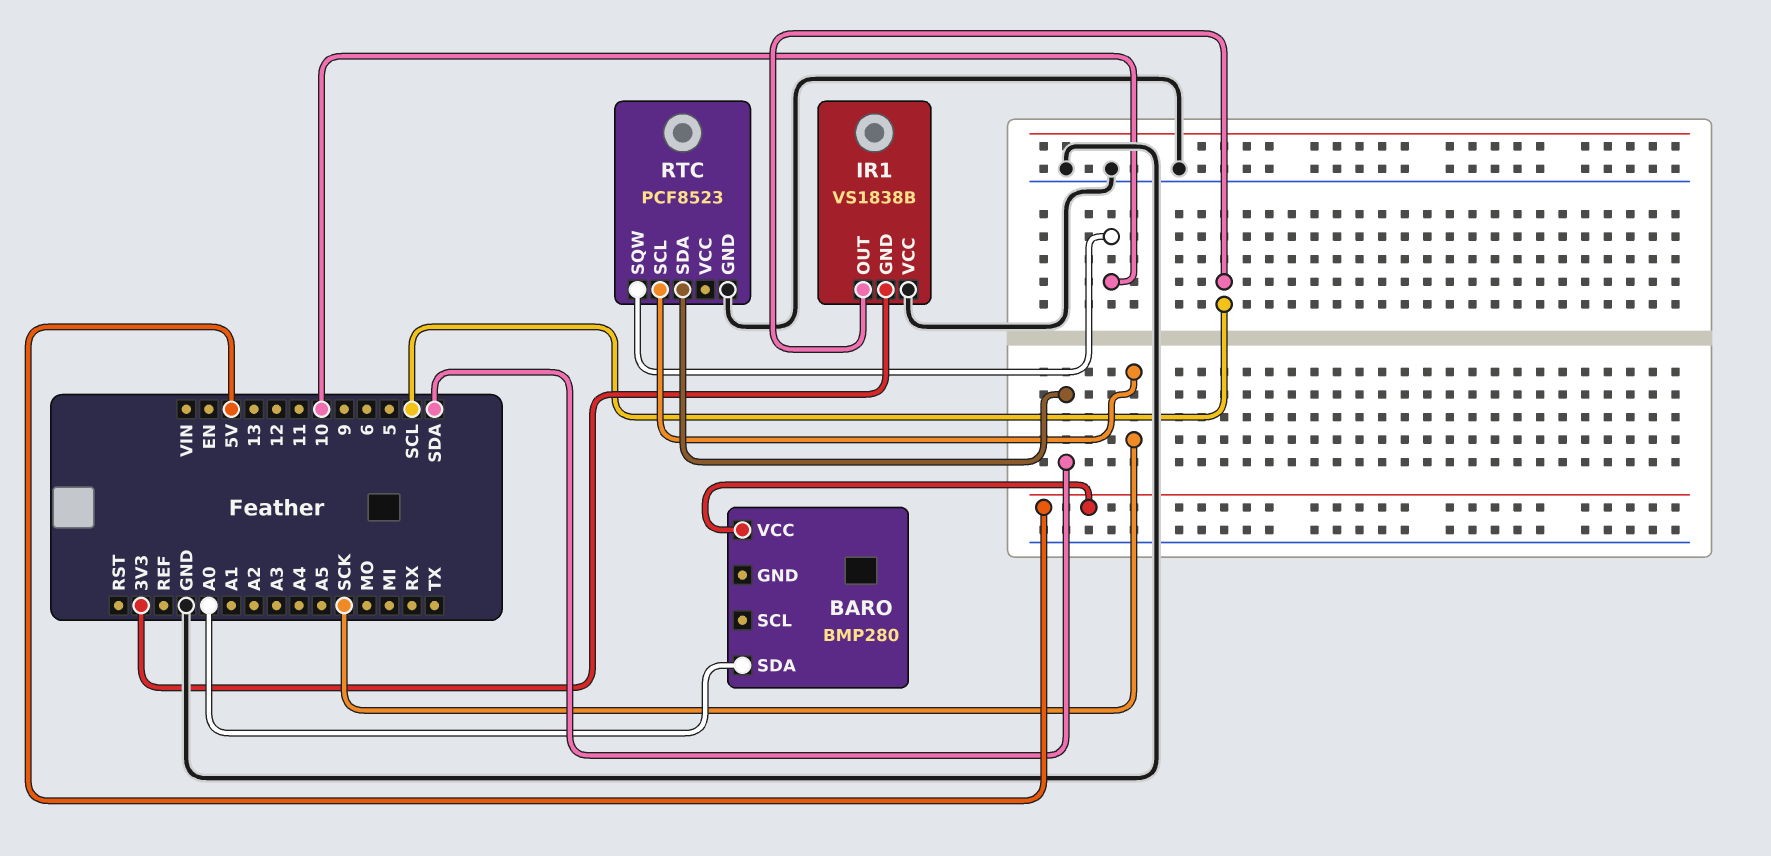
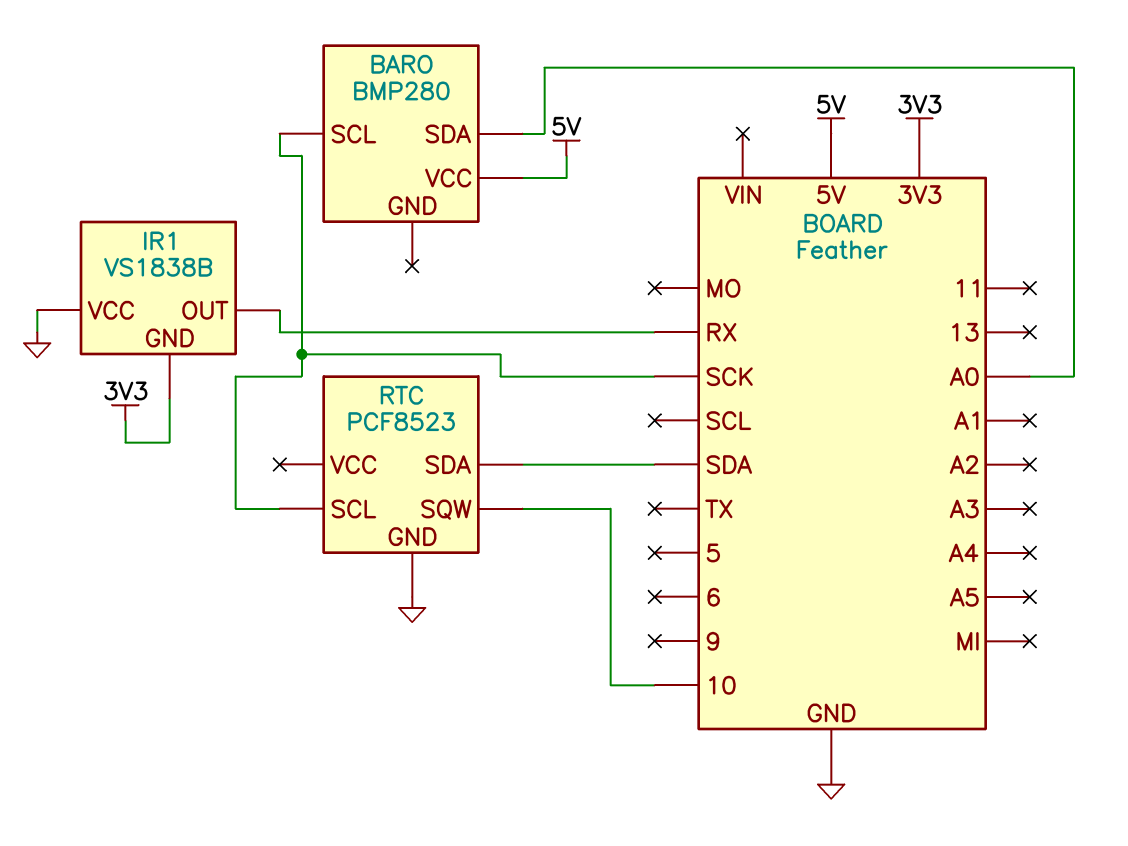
BARO pin SCL: none -> SCK
IR1 pin OUT: SCL -> RX

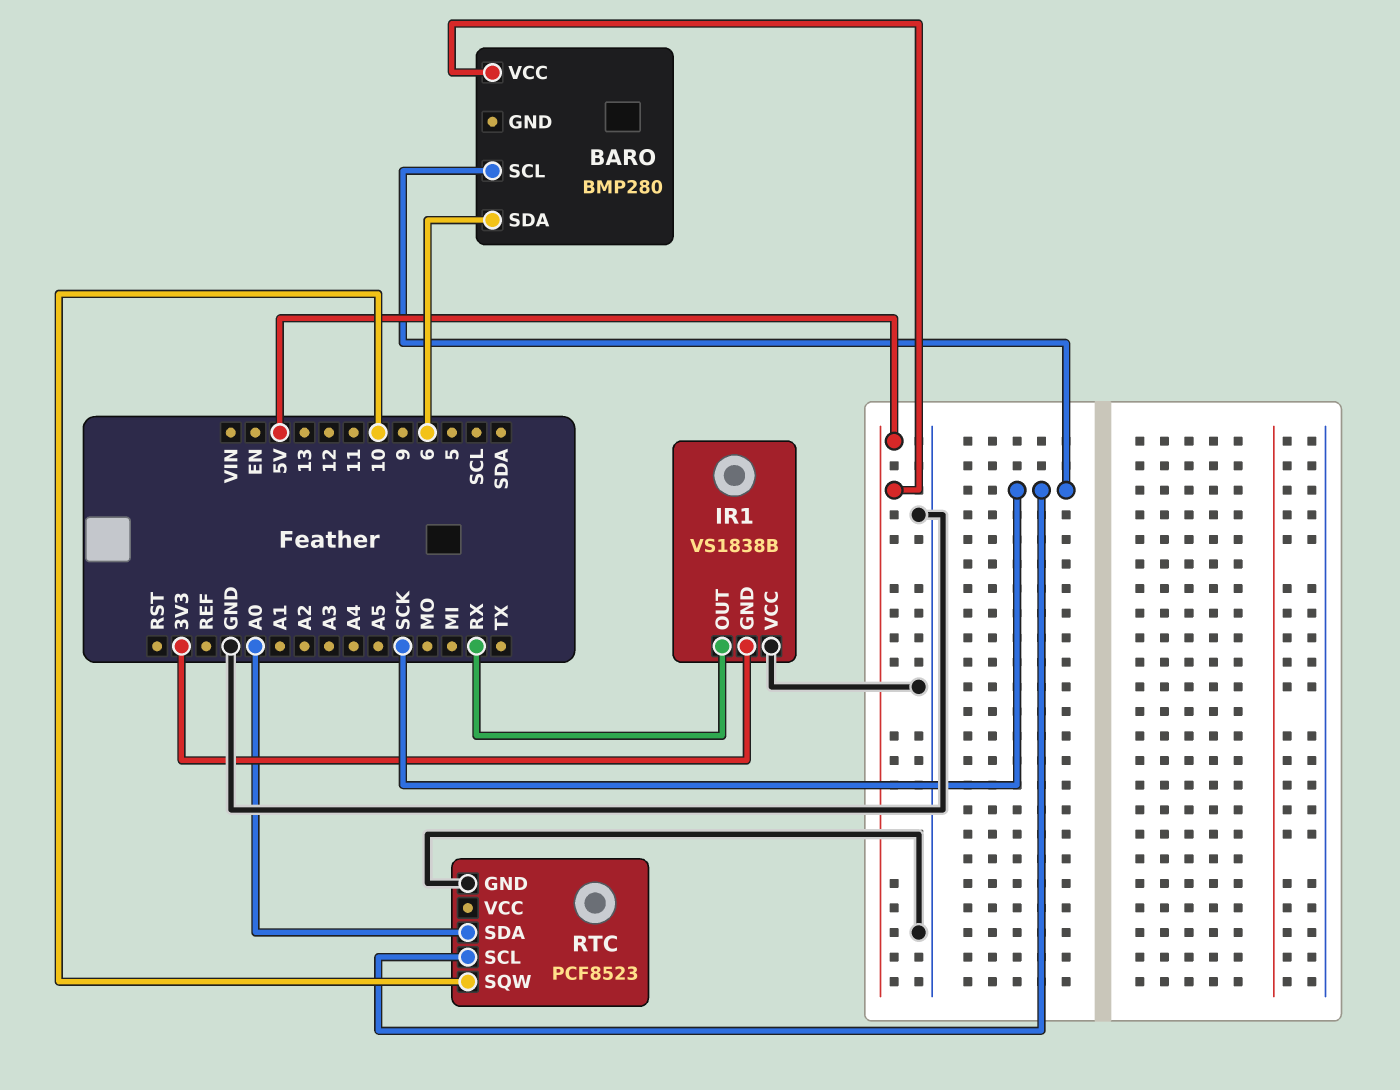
BARO pin SDA: A0 -> 6
RTC pin SDA: SDA -> A0

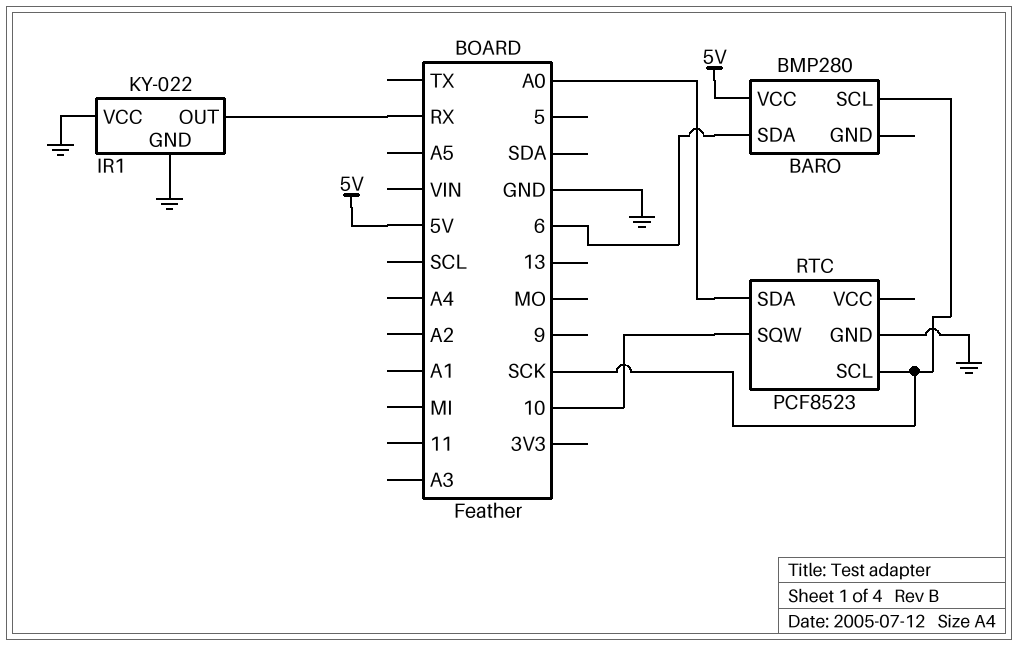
IR1: VS1838B -> KY-022
IR1 pin GND: 3V3 -> GND

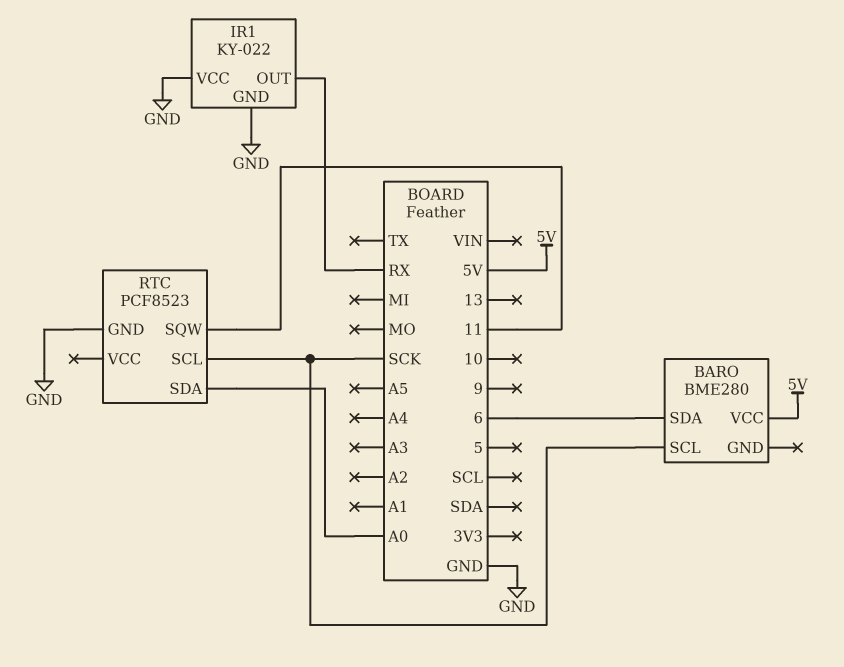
BARO: BMP280 -> BME280
RTC pin SQW: 10 -> 11

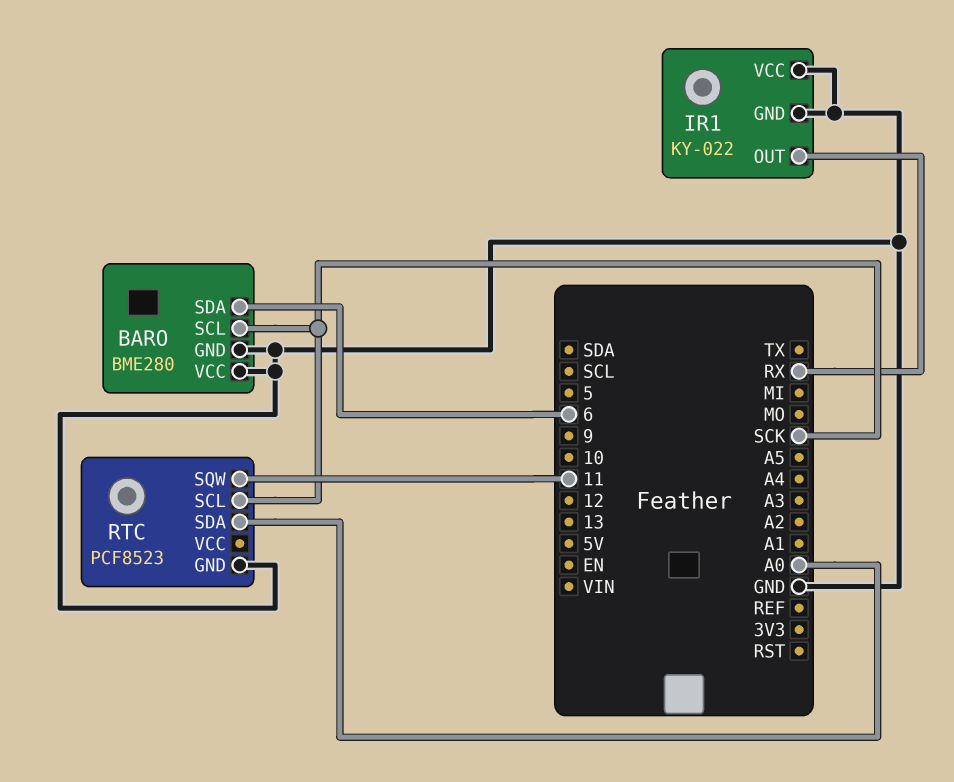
BARO pin GND: none -> GND
BARO pin VCC: 5V -> GND

